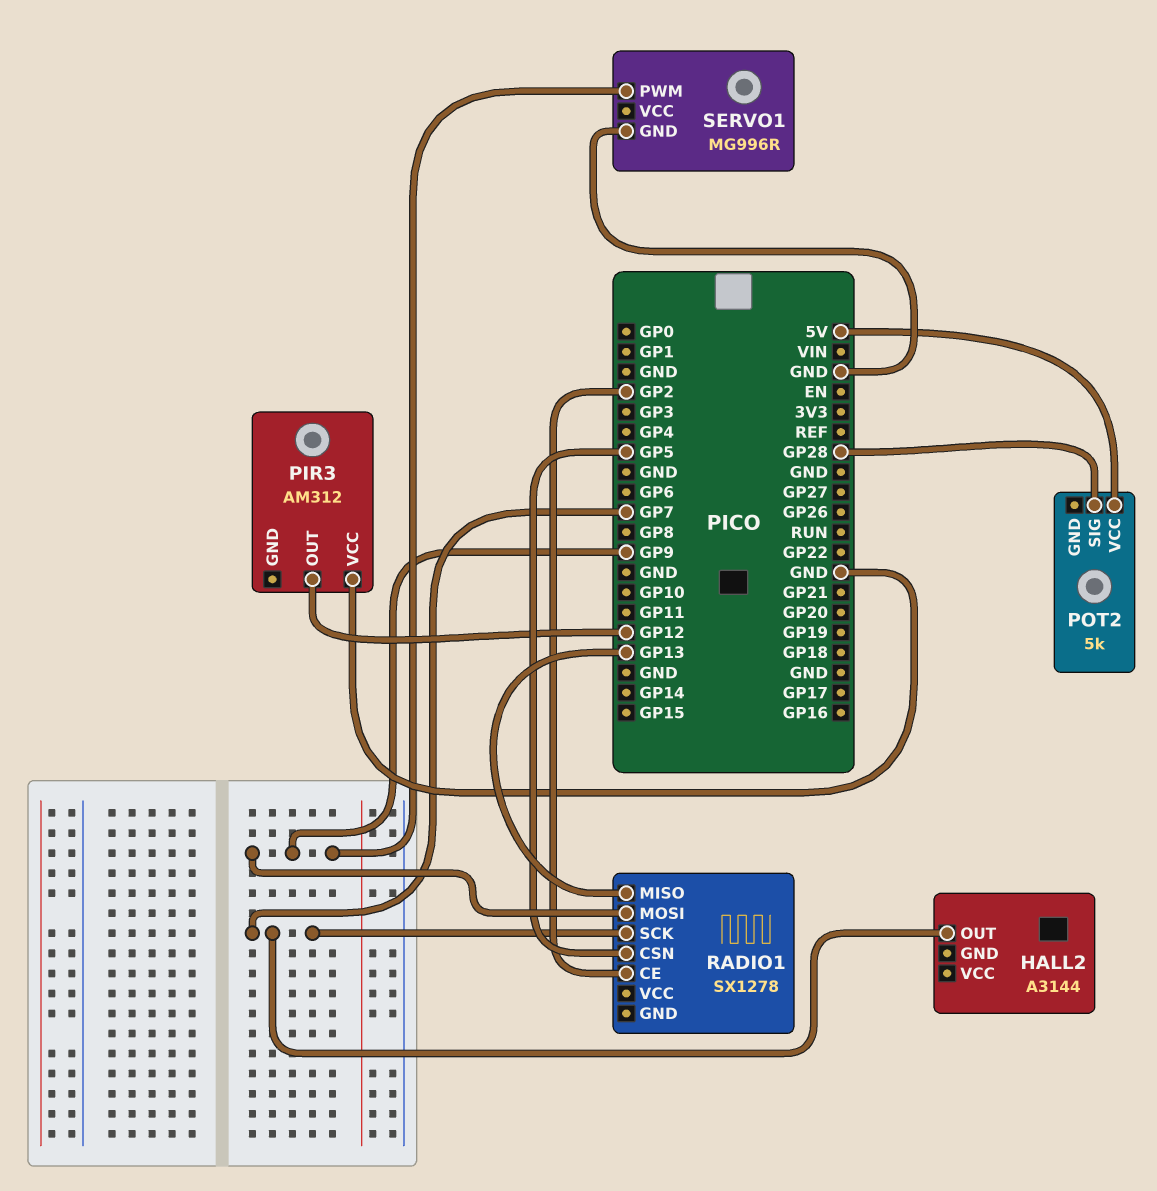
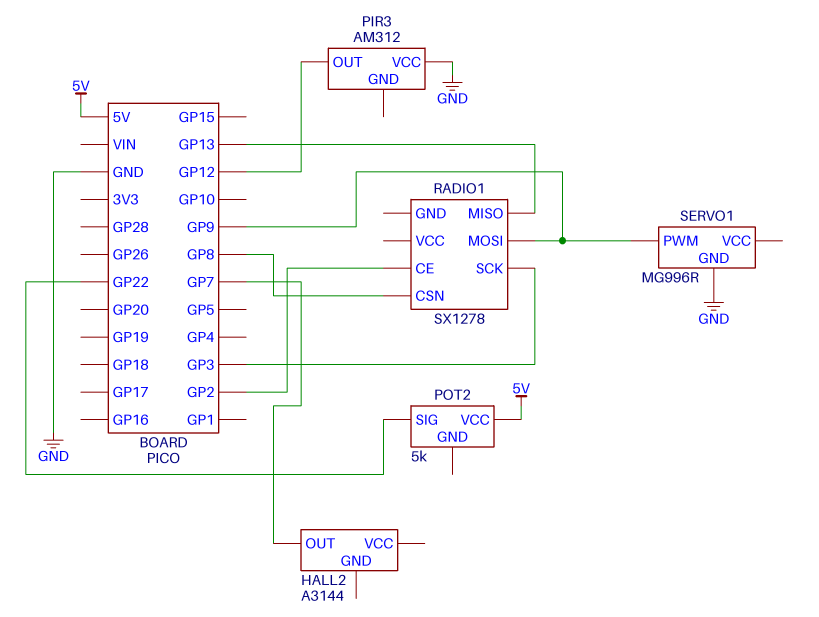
POT2 pin SIG: GP28 -> GP22
RADIO1 pin CSN: GP5 -> GP8
RADIO1 pin SCK: GP7 -> GP3

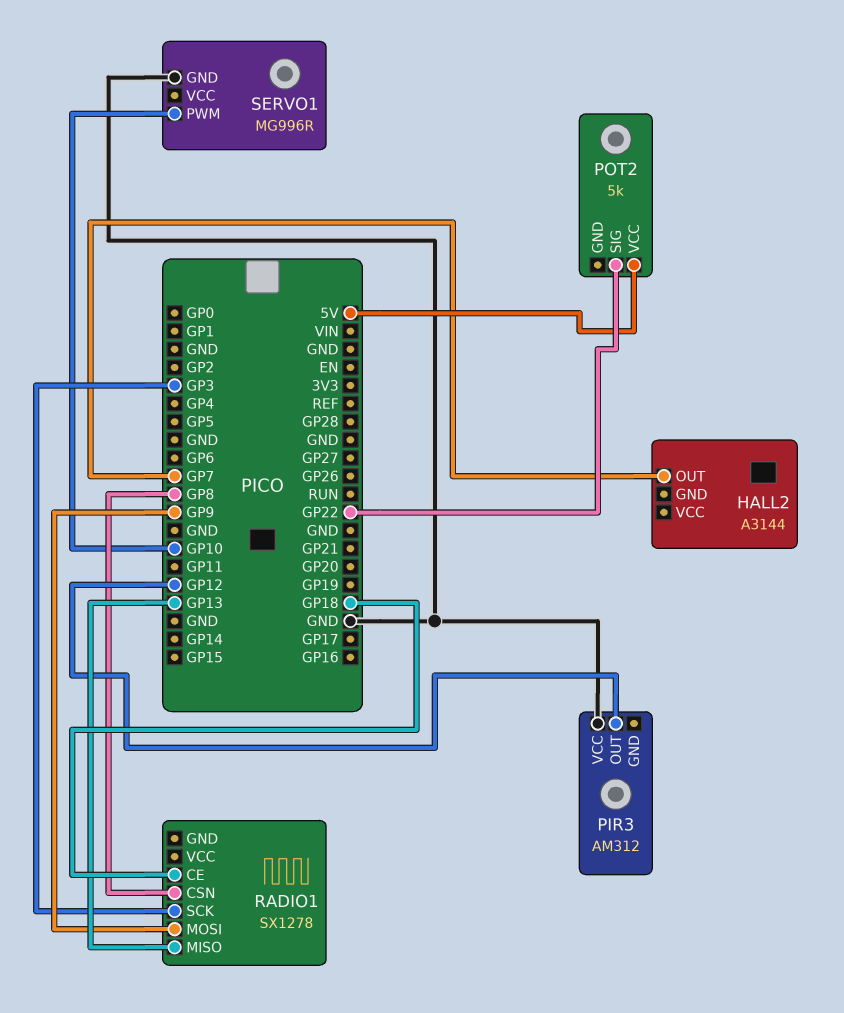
RADIO1 pin CE: GP2 -> GP18
SERVO1 pin PWM: GP9 -> GP10

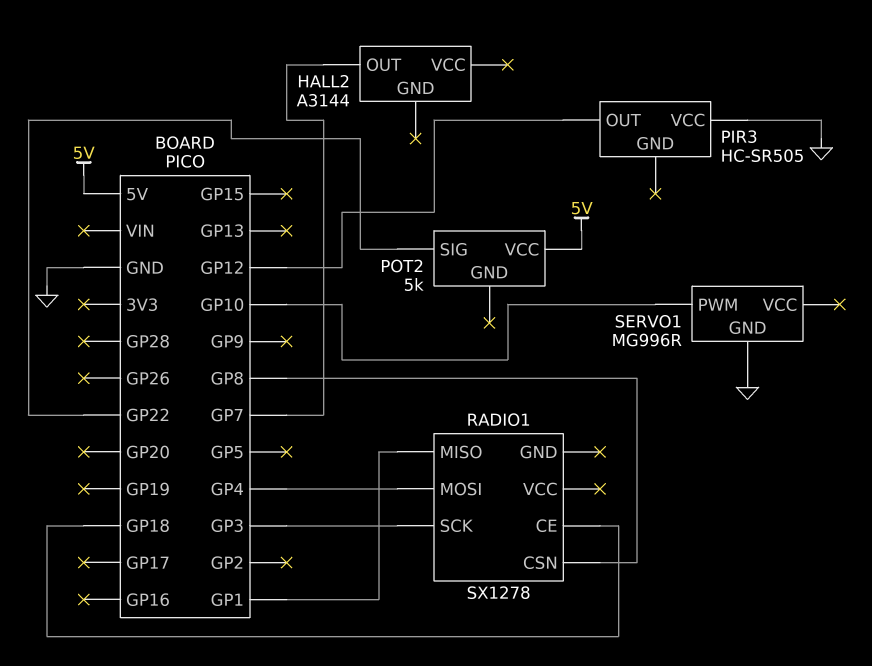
PIR3: AM312 -> HC-SR505
RADIO1 pin MISO: GP13 -> GP1
RADIO1 pin MOSI: GP9 -> GP4

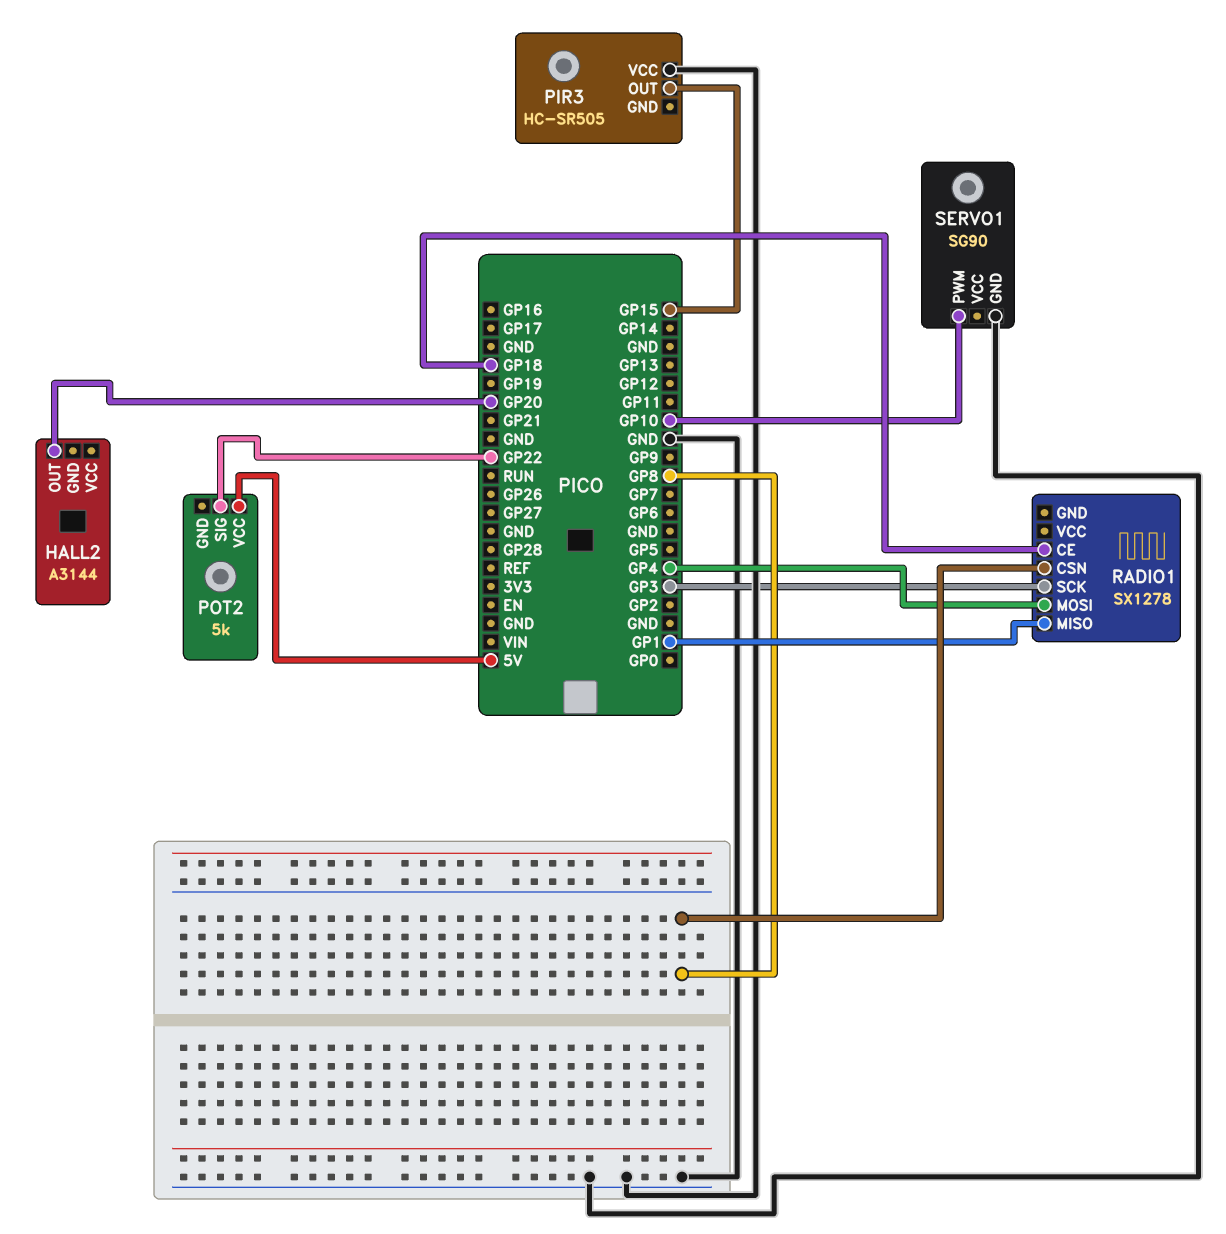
HALL2 pin OUT: GP7 -> GP20
PIR3 pin OUT: GP12 -> GP15
SERVO1: MG996R -> SG90

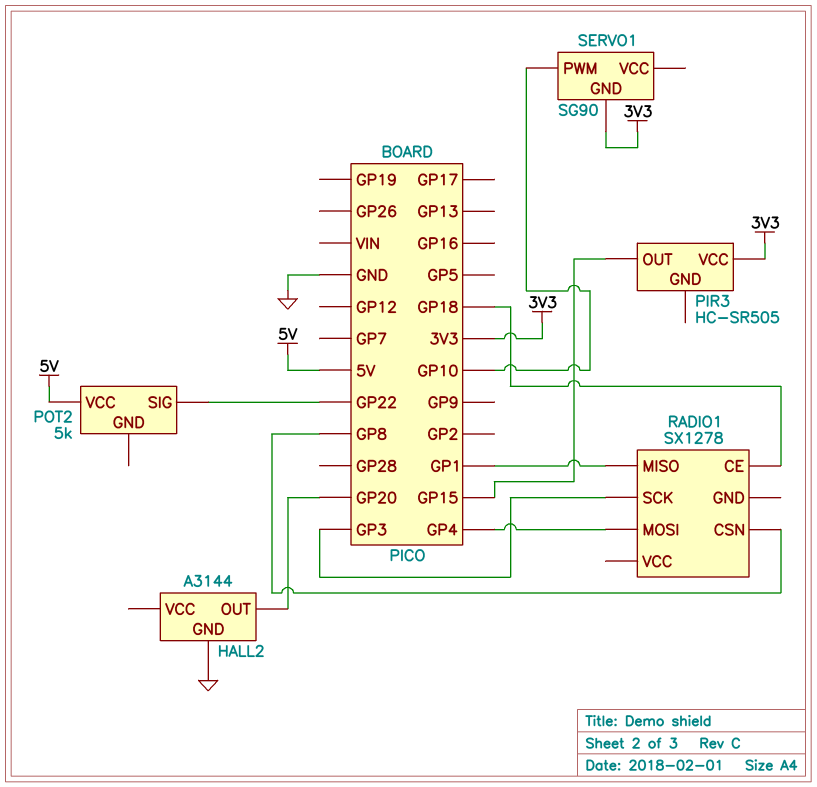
HALL2 pin GND: none -> GND
PIR3 pin VCC: GND -> 3V3
SERVO1 pin GND: GND -> 3V3

